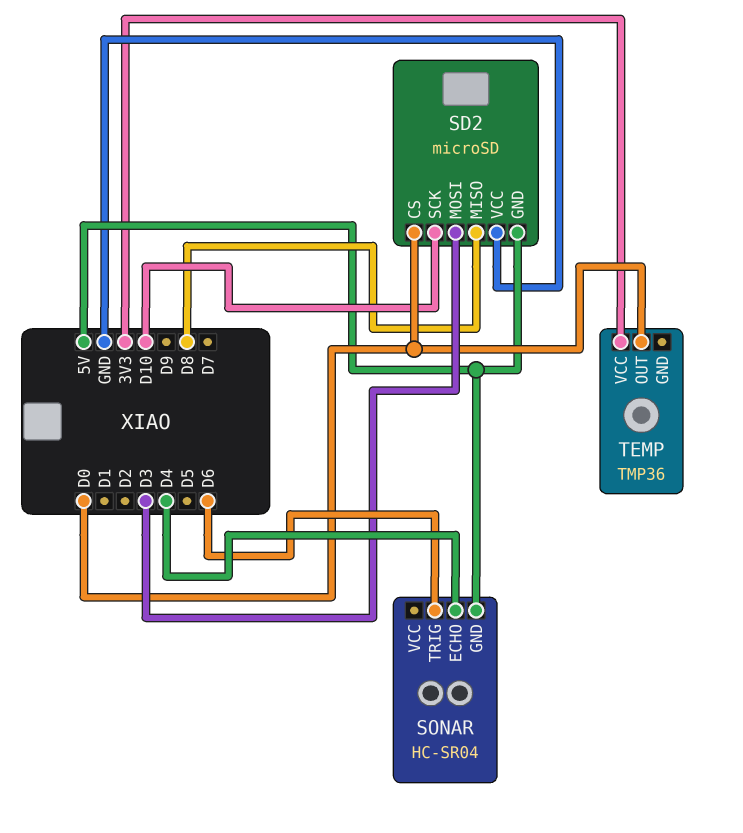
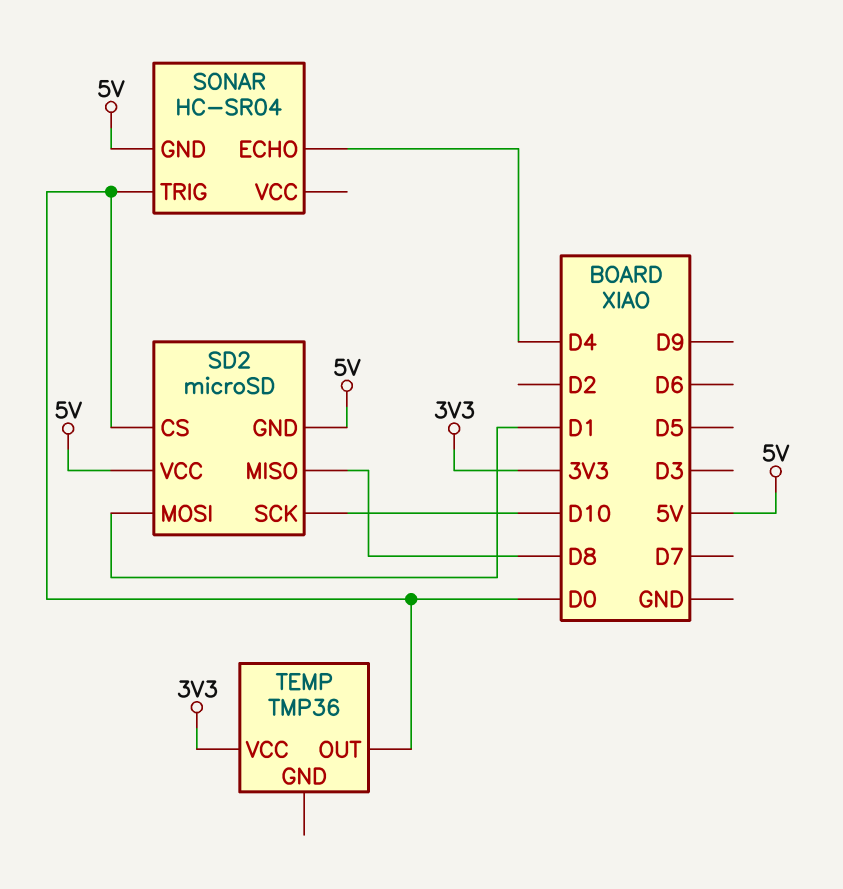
SD2 pin MOSI: D3 -> D1
SD2 pin VCC: GND -> 5V
SONAR pin TRIG: D6 -> D0

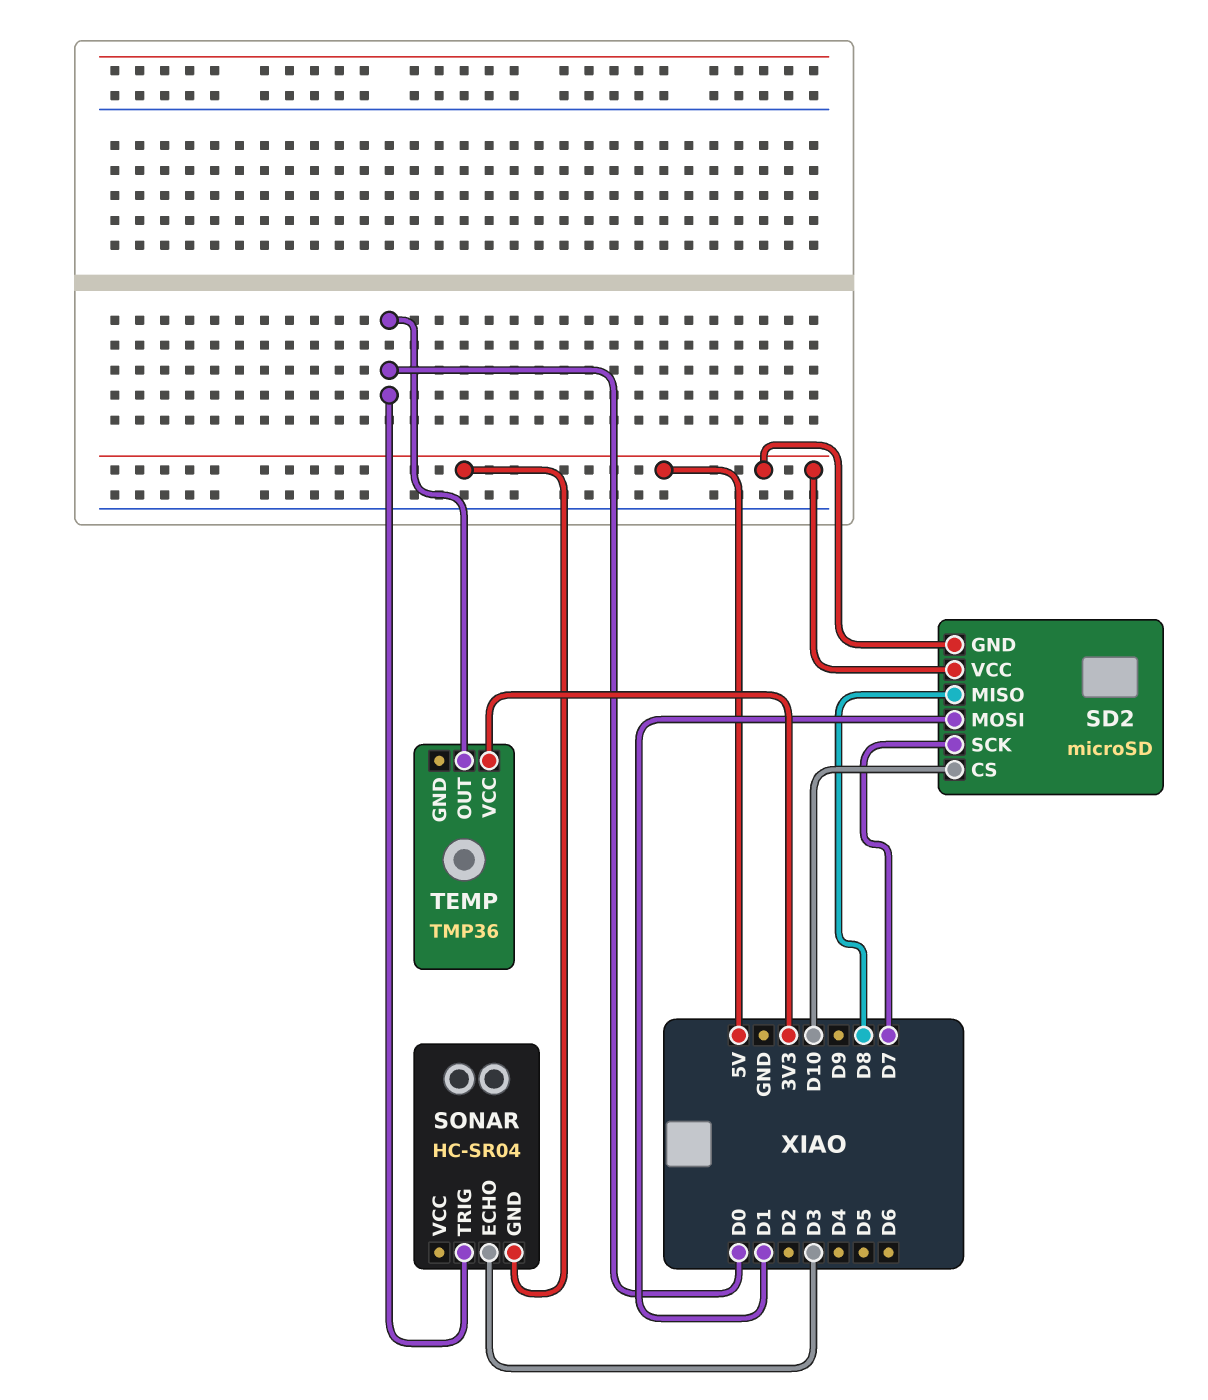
SD2 pin CS: D0 -> D10
SD2 pin SCK: D10 -> D7
SONAR pin ECHO: D4 -> D3

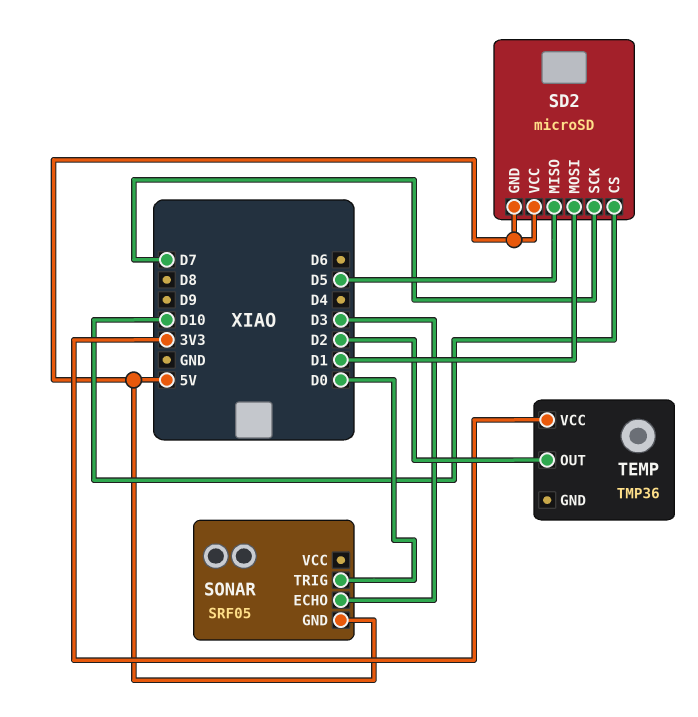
SD2 pin MISO: D8 -> D5
SONAR: HC-SR04 -> SRF05
TEMP pin OUT: D0 -> D2

